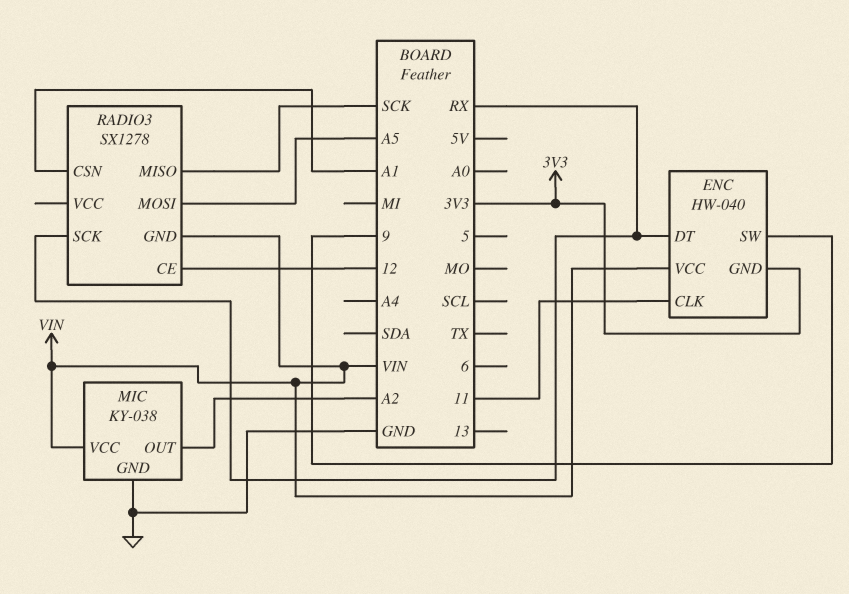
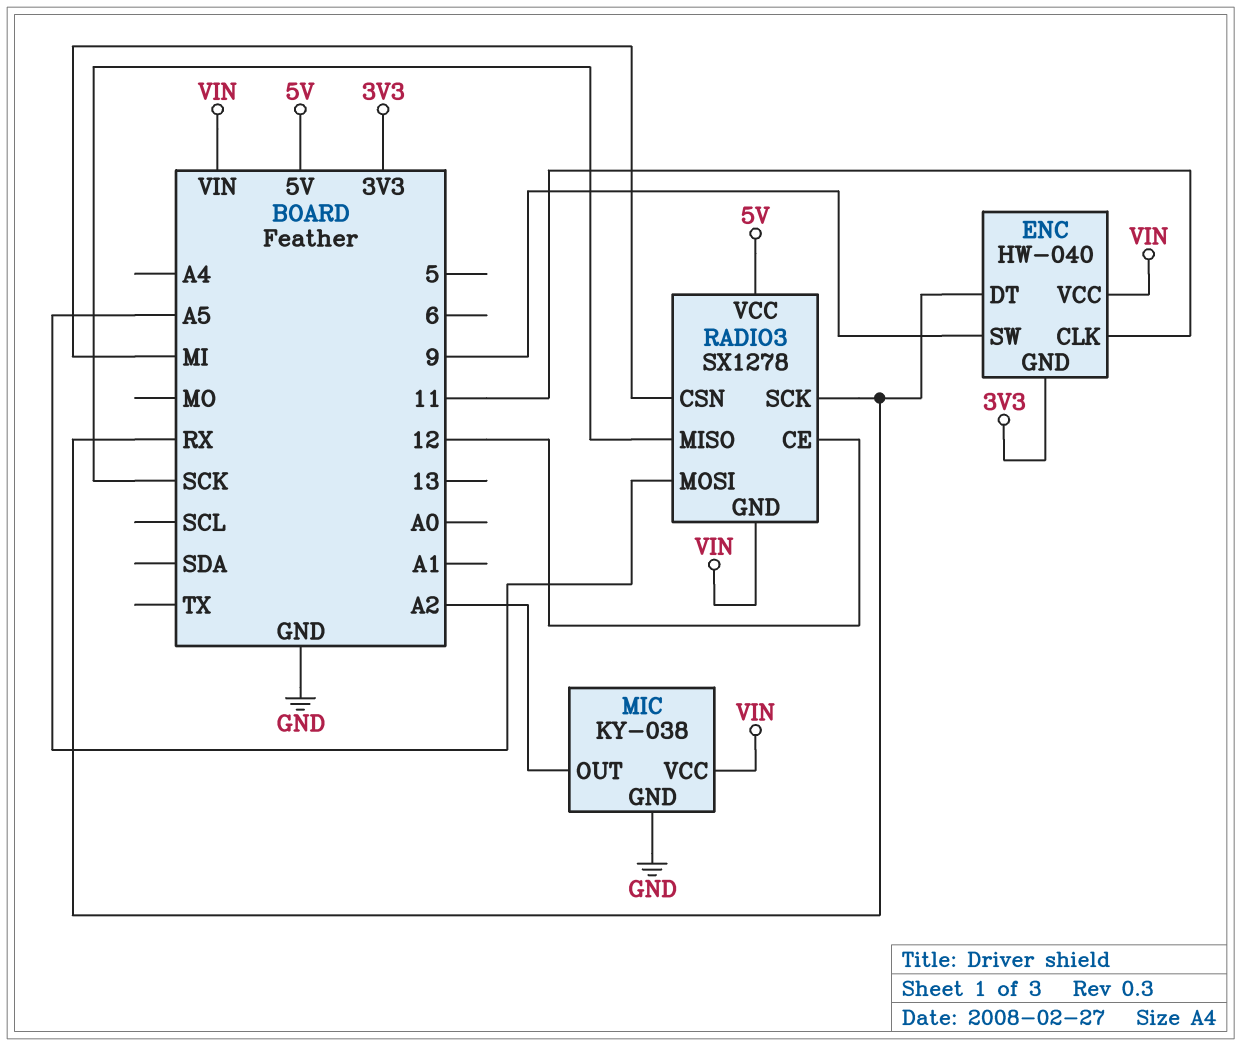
RADIO3 pin CSN: A1 -> MI
RADIO3 pin VCC: none -> 5V

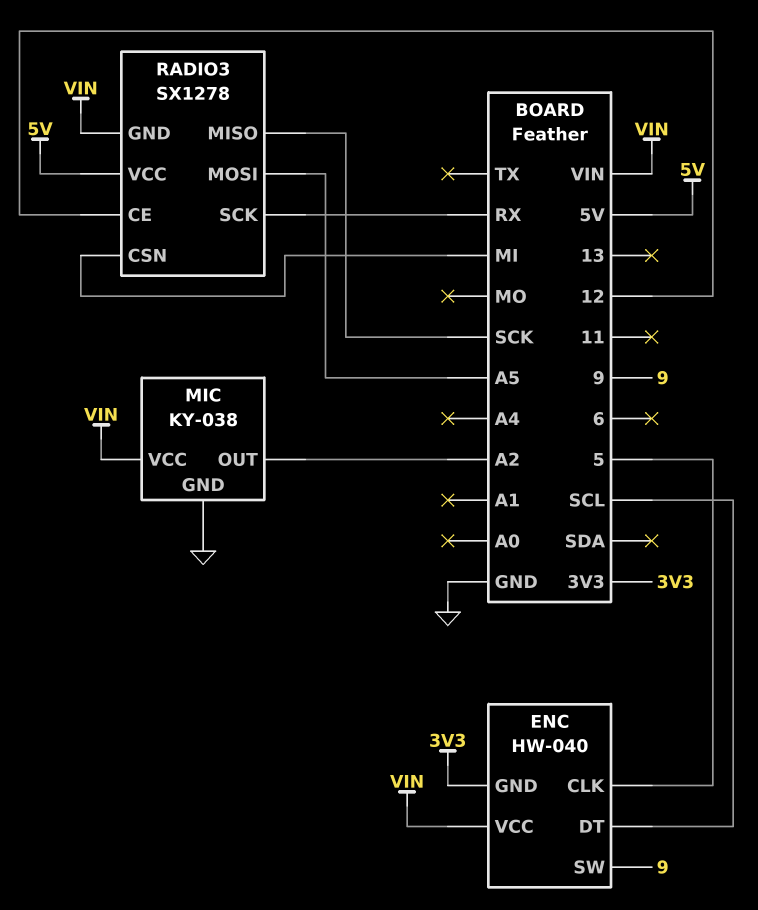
ENC pin CLK: 11 -> 5
ENC pin DT: RX -> SCL

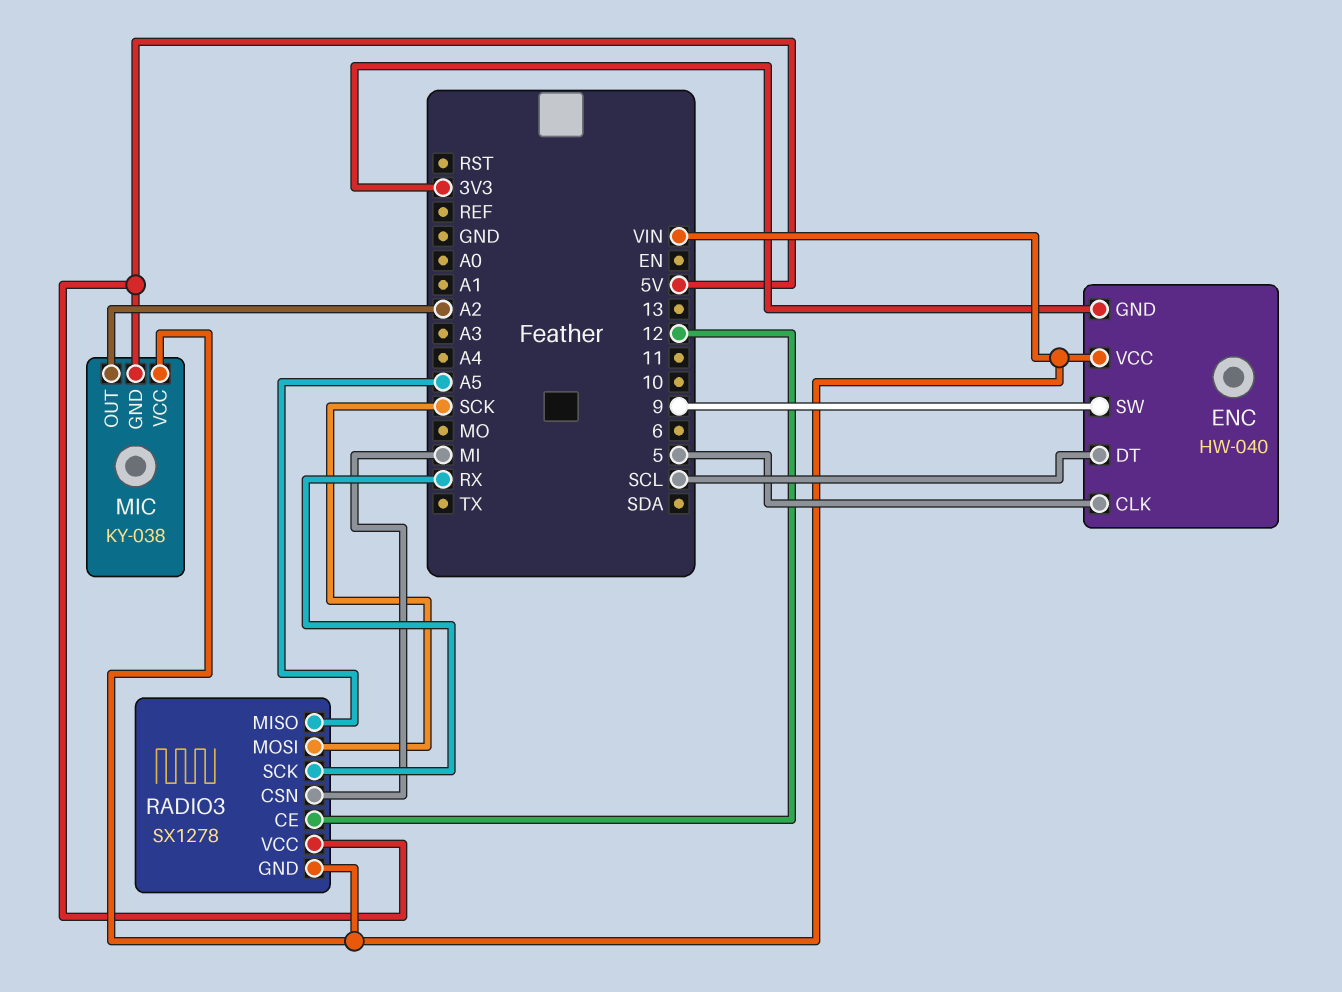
MIC pin GND: GND -> 5V
RADIO3 pin MISO: SCK -> A5
RADIO3 pin MOSI: A5 -> SCK

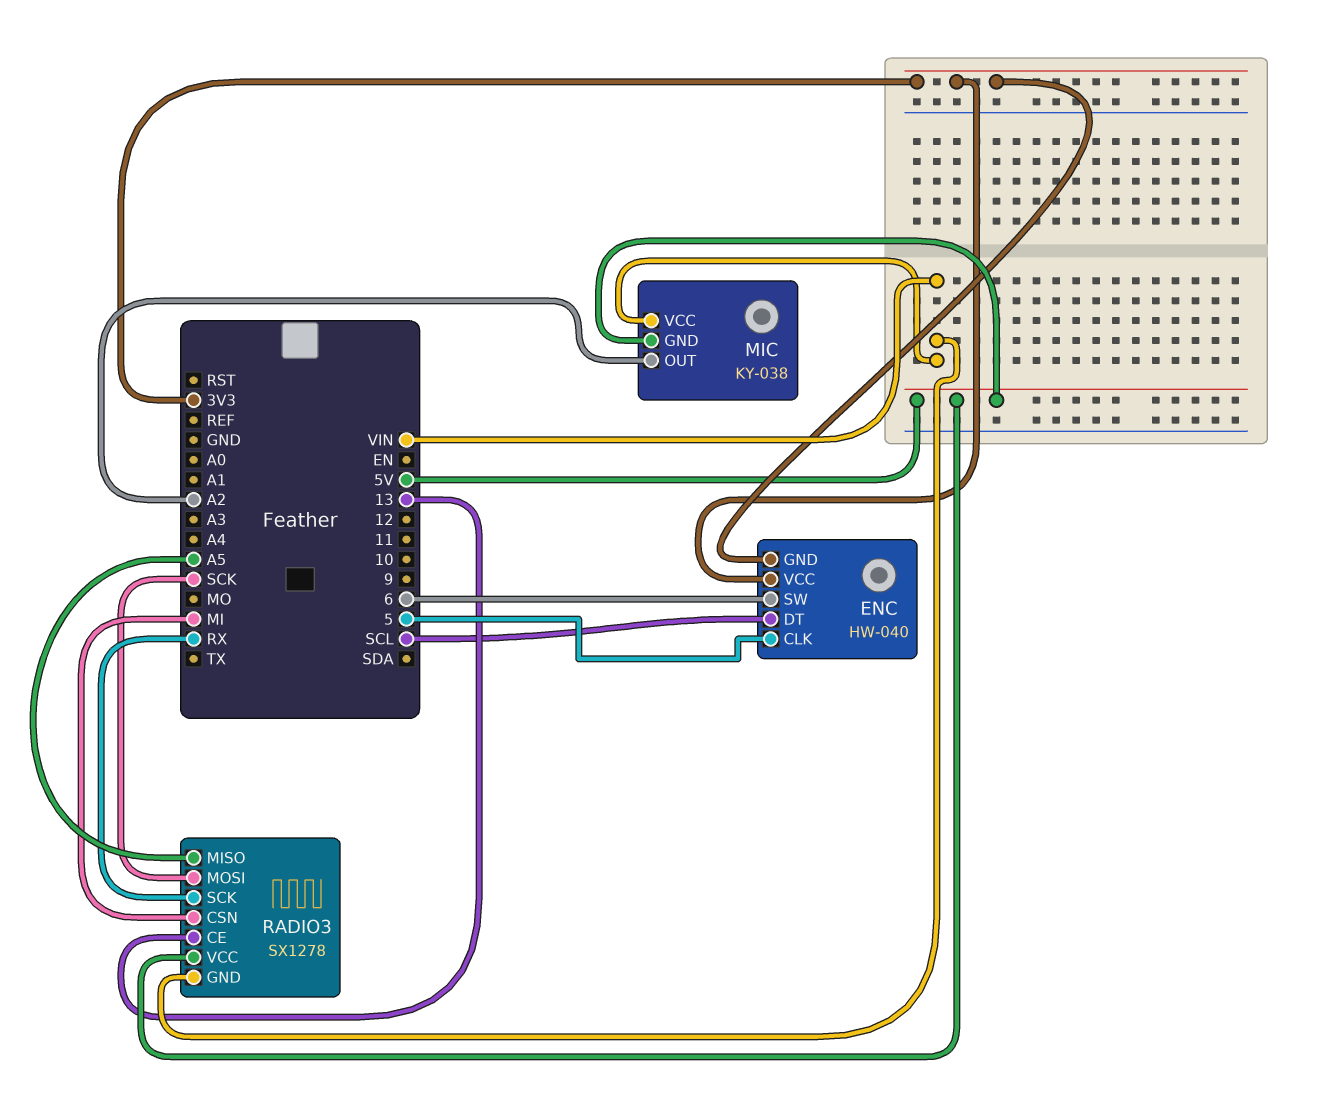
ENC pin SW: 9 -> 6
ENC pin VCC: VIN -> 3V3
RADIO3 pin CE: 12 -> 13

